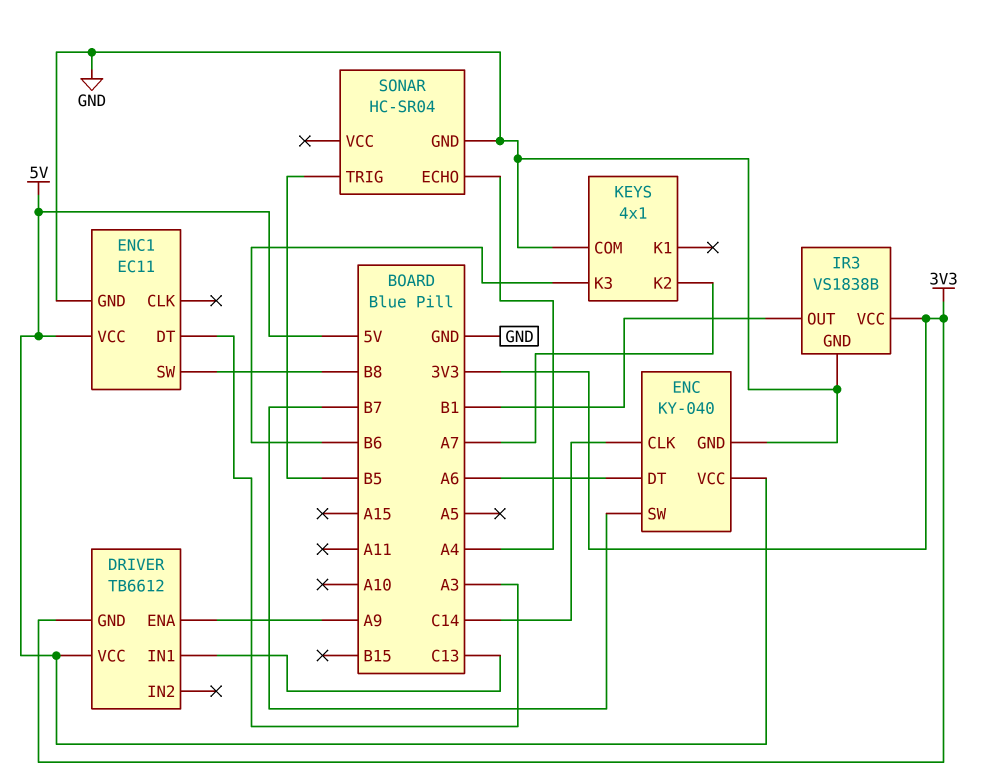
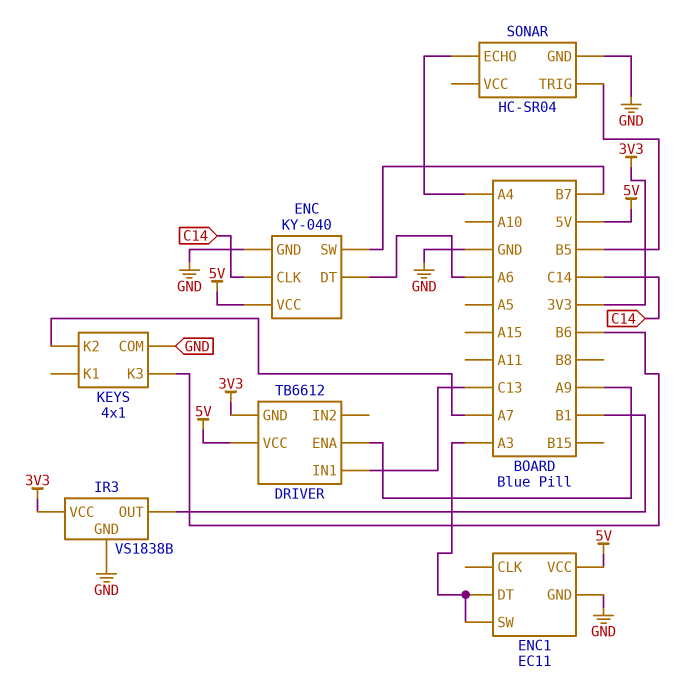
ENC1 pin SW: B8 -> A3

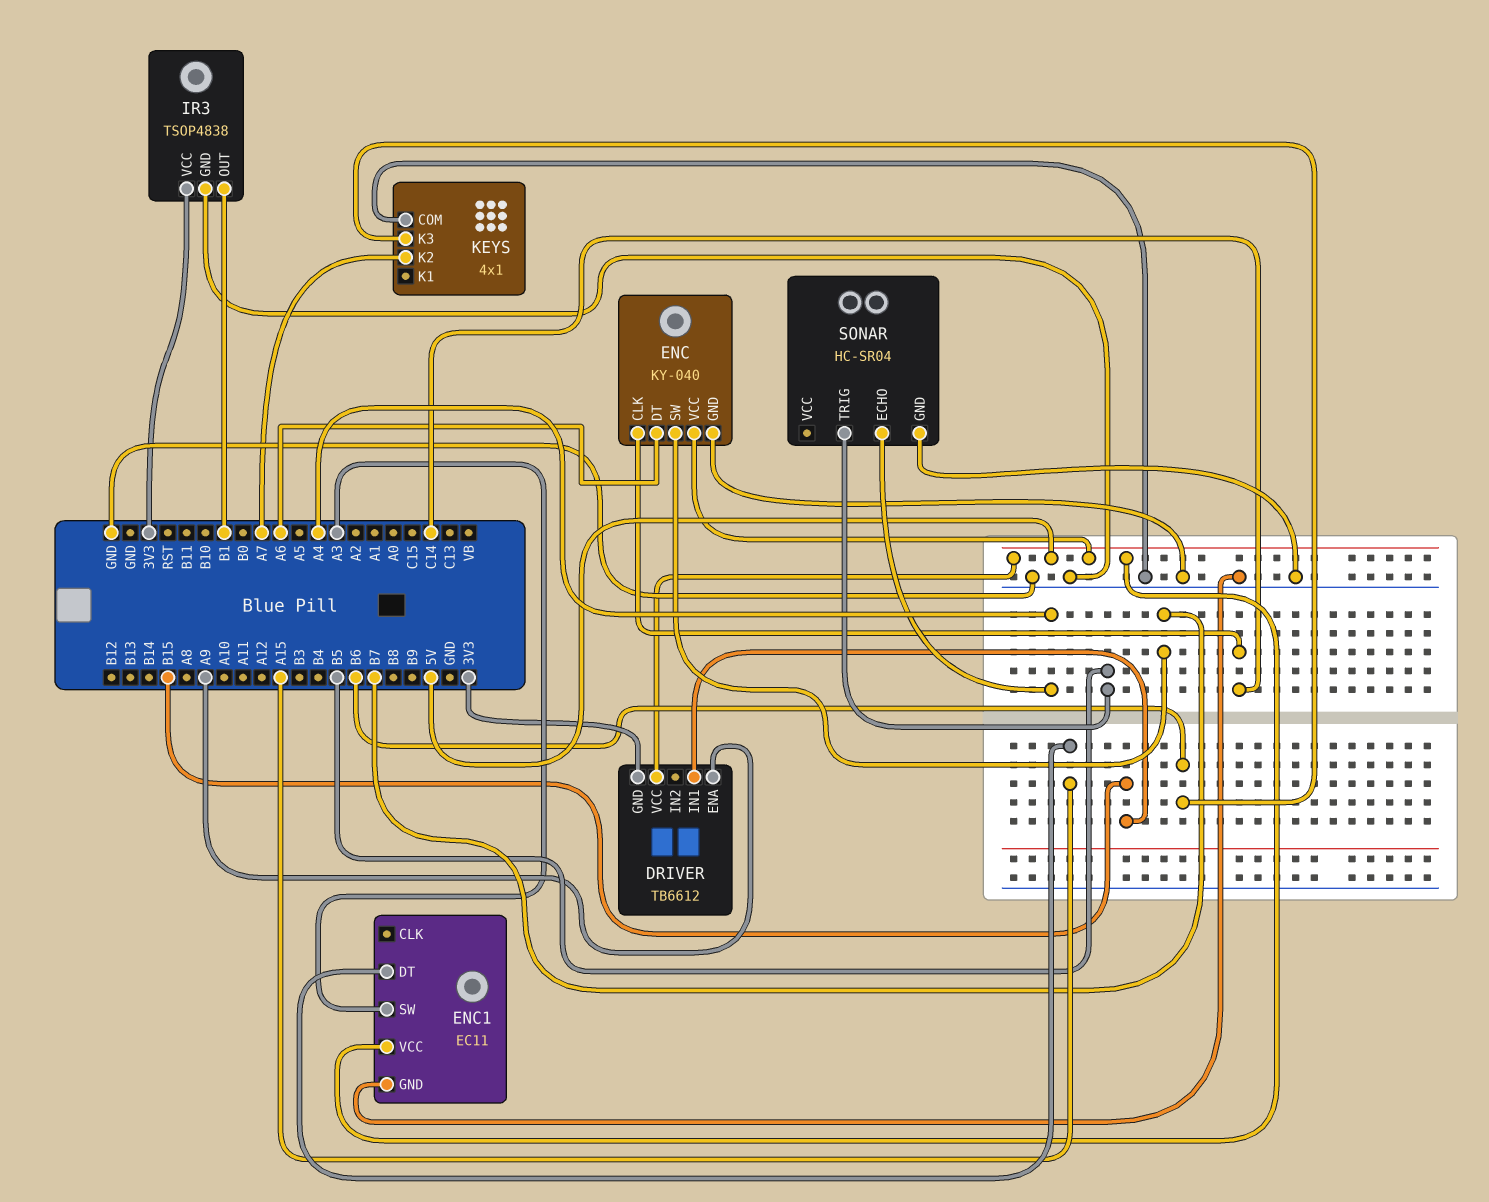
DRIVER pin IN1: C13 -> B15
ENC1 pin DT: A3 -> A15
IR3: VS1838B -> TSOP4838

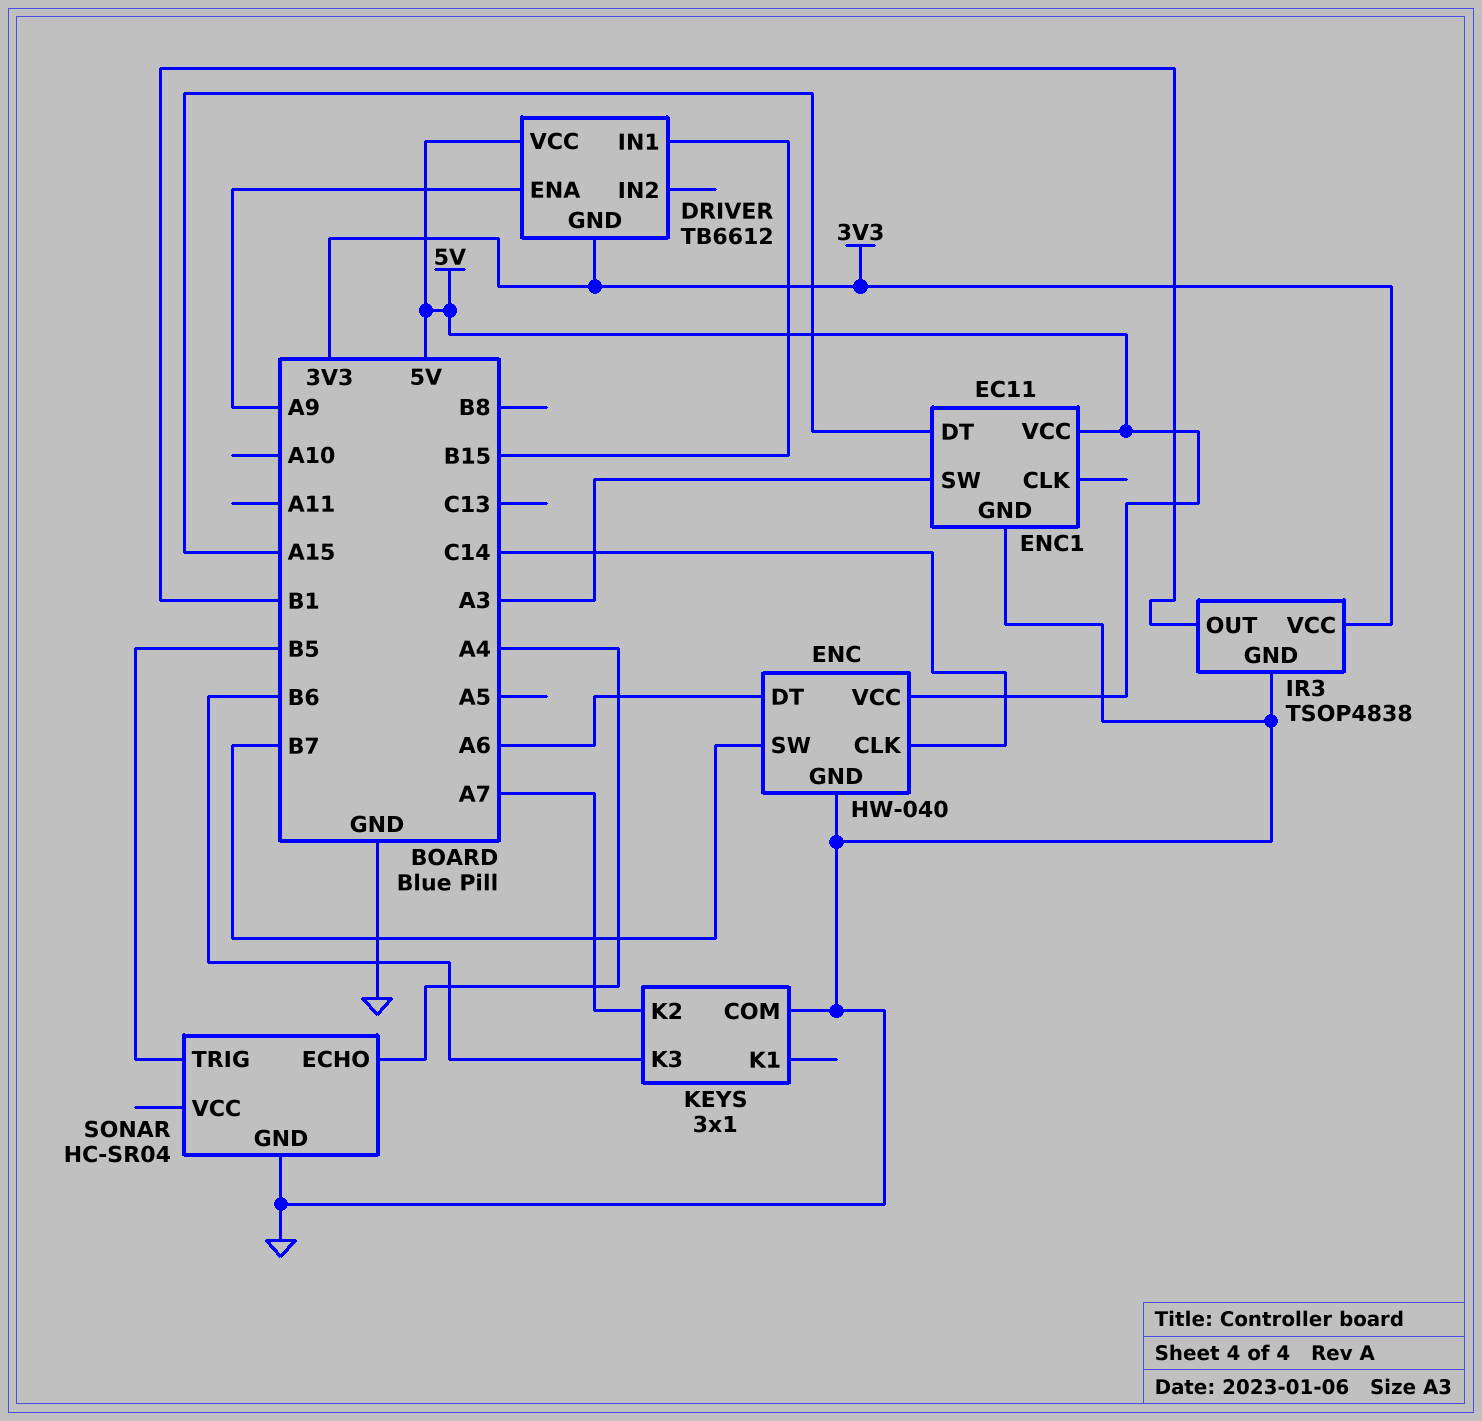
ENC: KY-040 -> HW-040
KEYS: 4x1 -> 3x1

